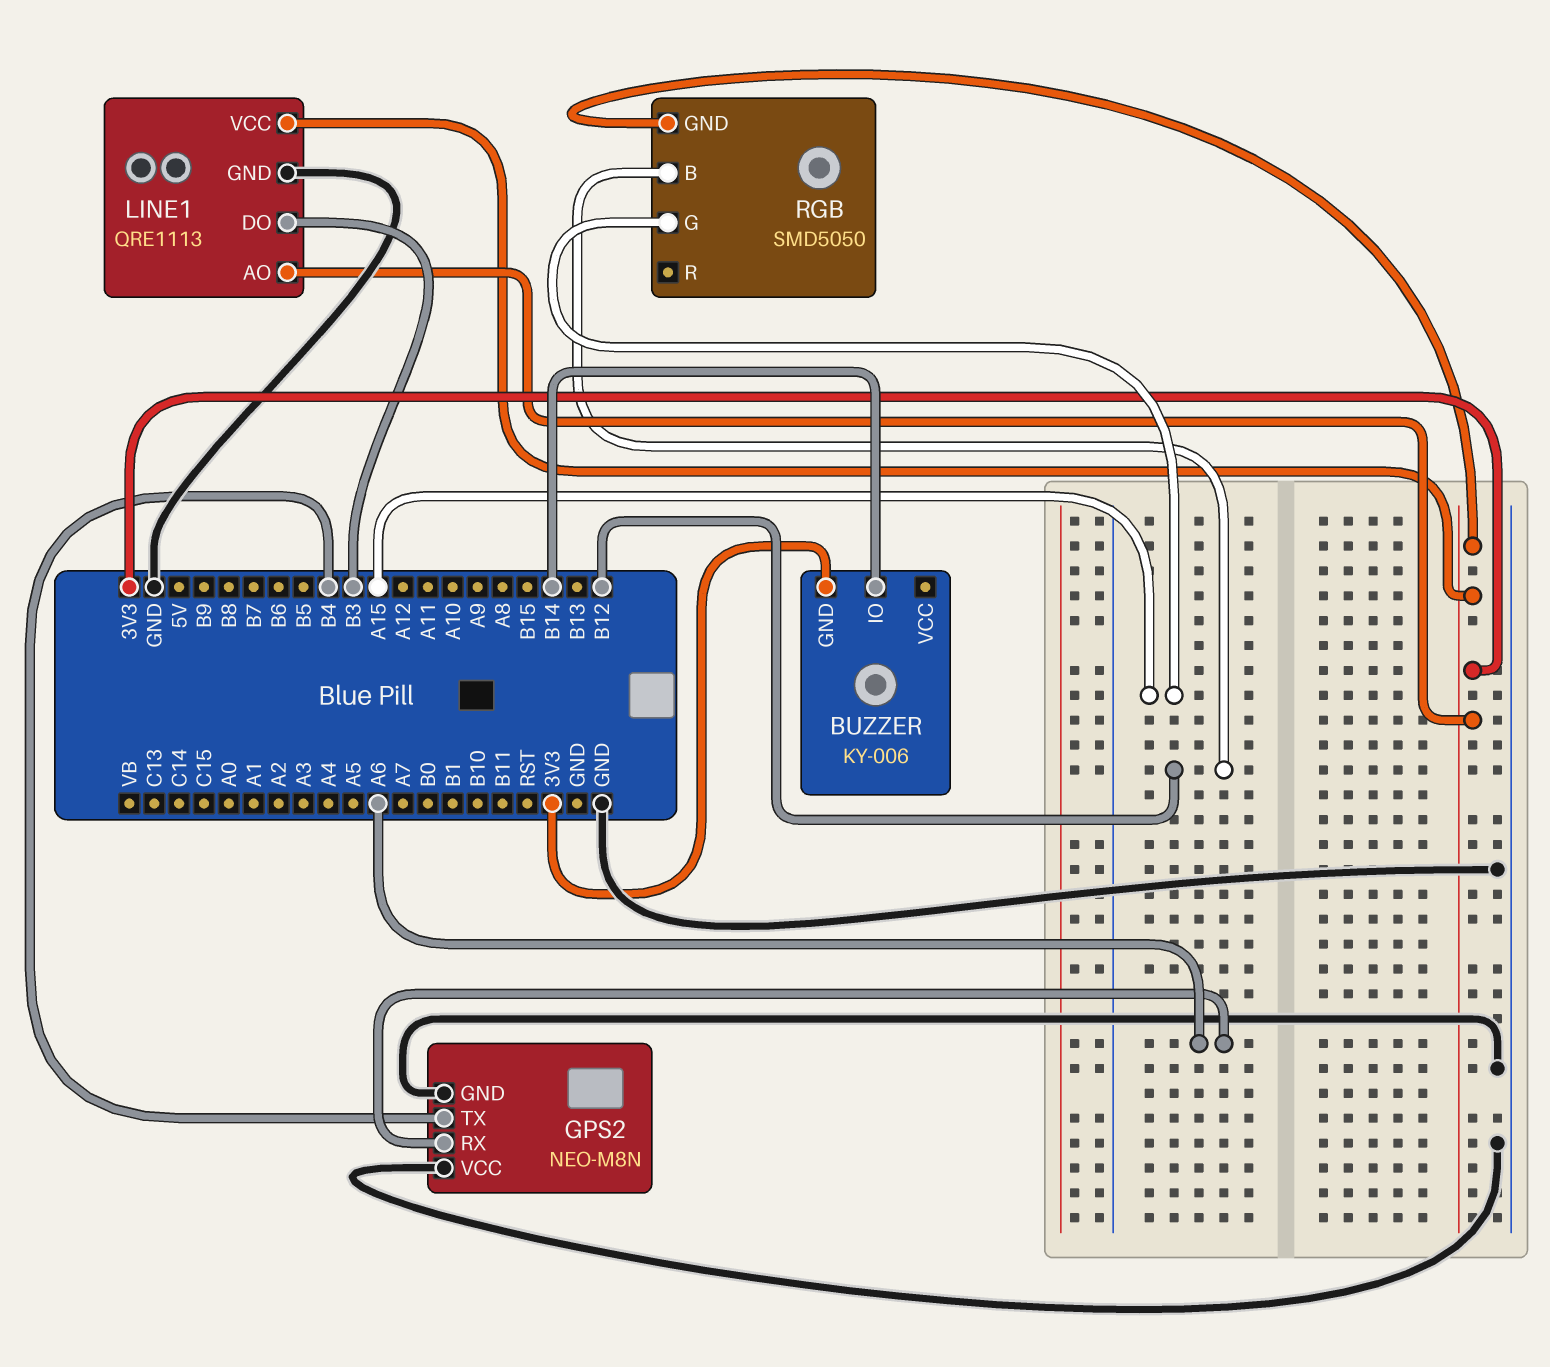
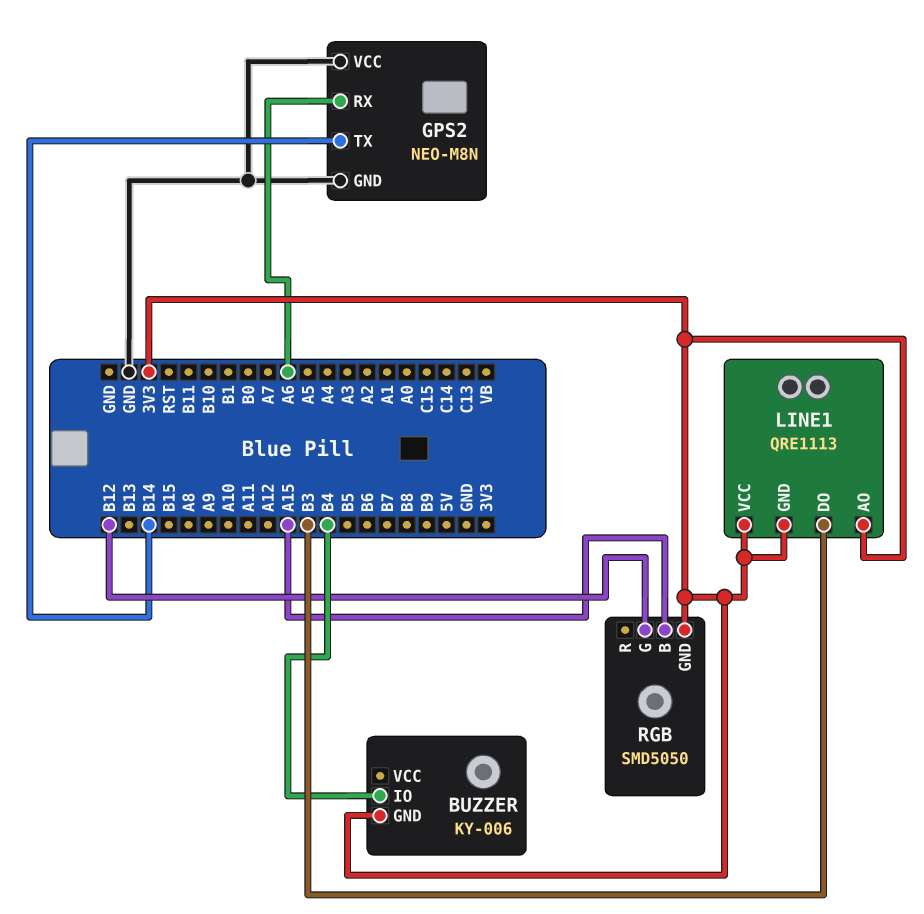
BUZZER pin IO: B14 -> B4
GPS2 pin TX: B4 -> B14
LINE1 pin GND: GND -> 3V3
RGB pin B: B12 -> A15
RGB pin G: A15 -> B12

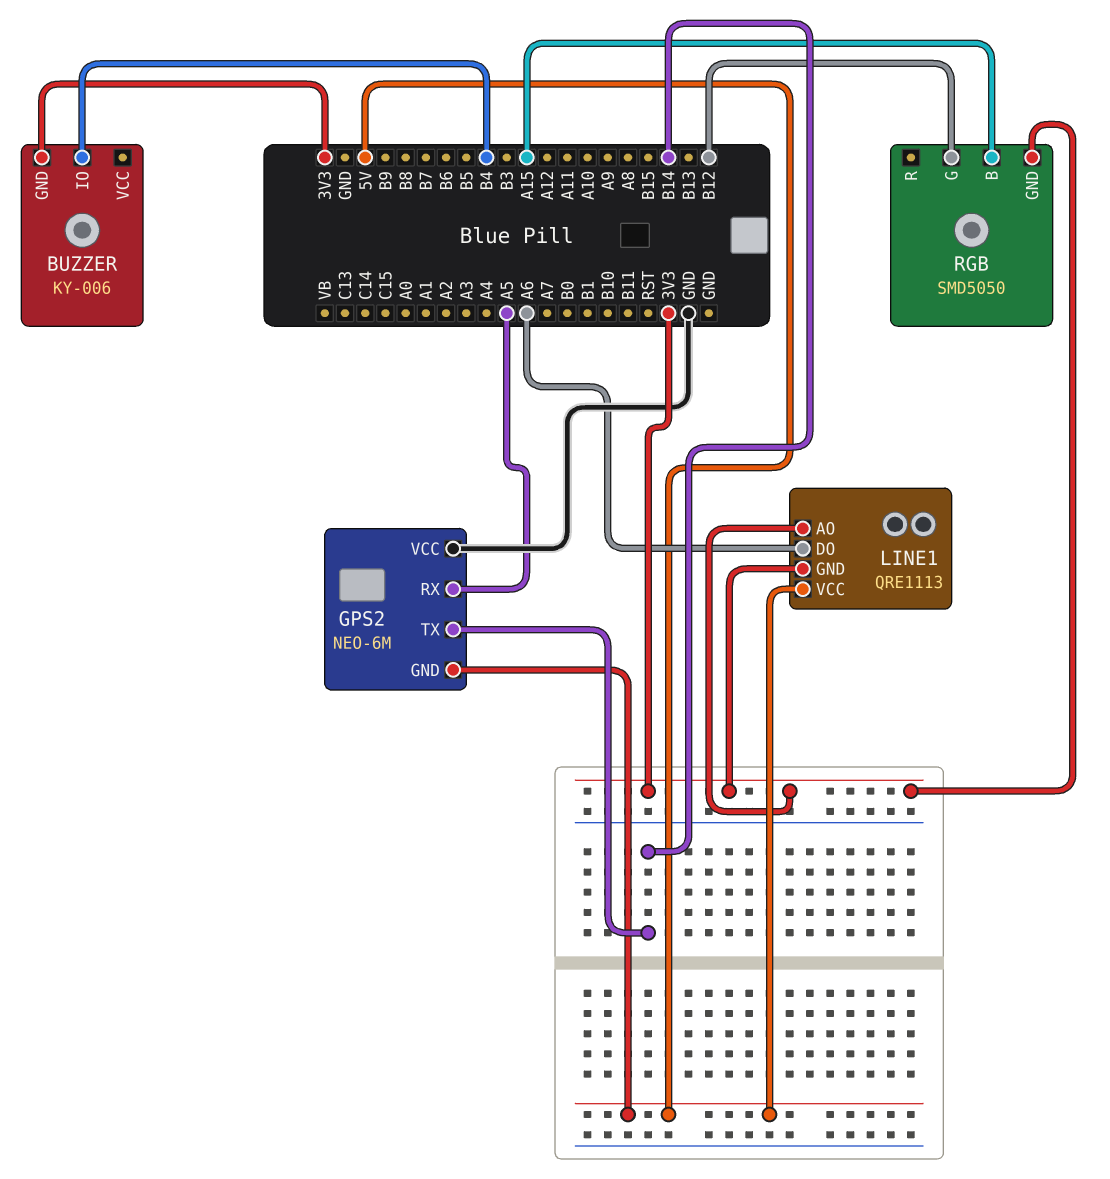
GPS2: NEO-M8N -> NEO-6M
GPS2 pin GND: GND -> 5V
GPS2 pin RX: A6 -> A5
LINE1 pin DO: B3 -> A6
LINE1 pin VCC: 3V3 -> 5V

